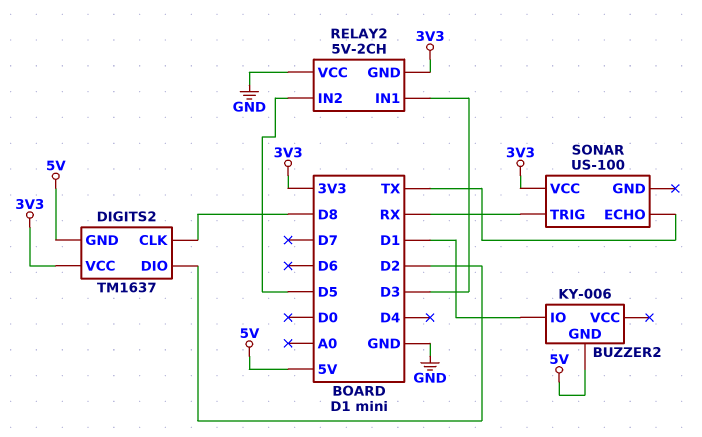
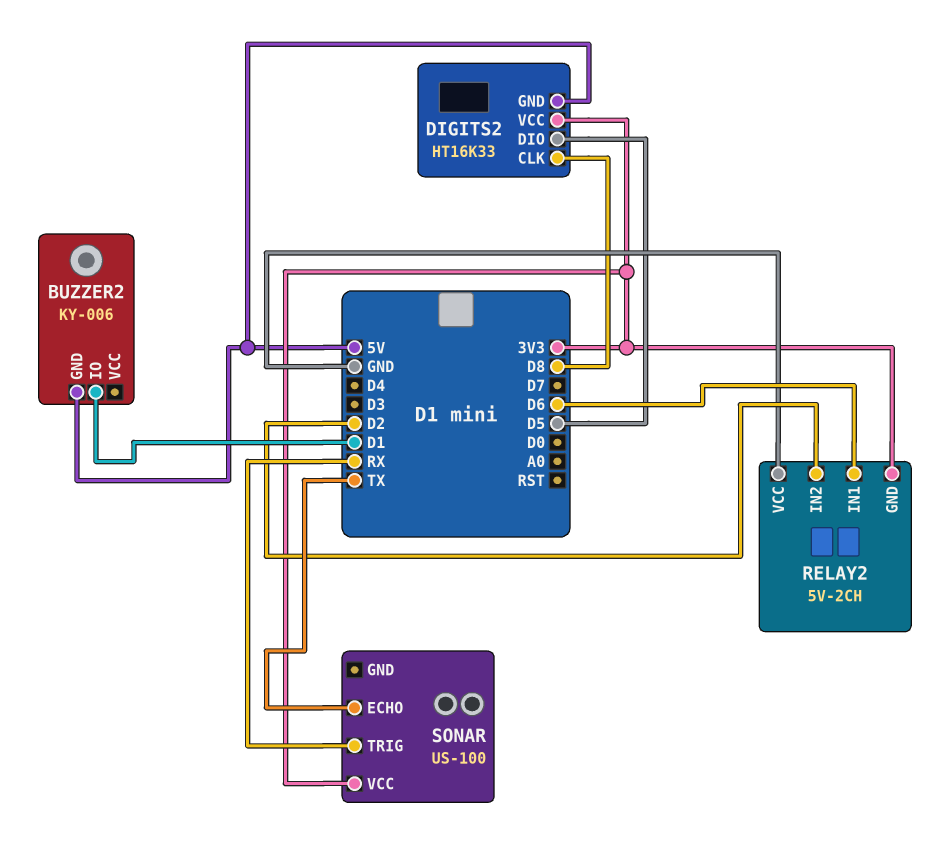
DIGITS2: TM1637 -> HT16K33
DIGITS2 pin DIO: D2 -> D5
RELAY2 pin IN1: D3 -> D6
RELAY2 pin IN2: D5 -> D2

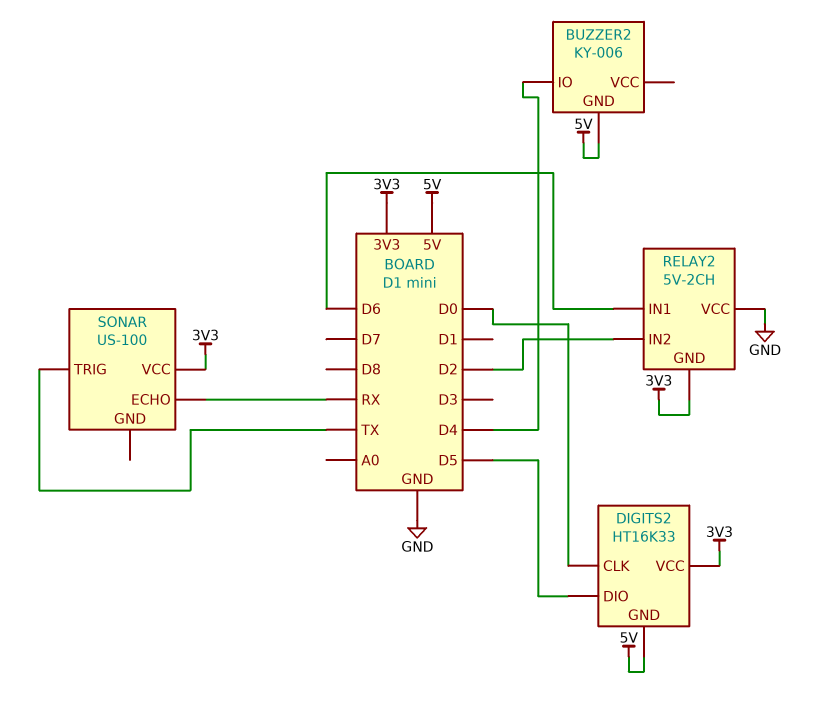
BUZZER2 pin IO: D1 -> D4
DIGITS2 pin CLK: D8 -> D0
SONAR pin ECHO: TX -> RX
SONAR pin TRIG: RX -> TX

